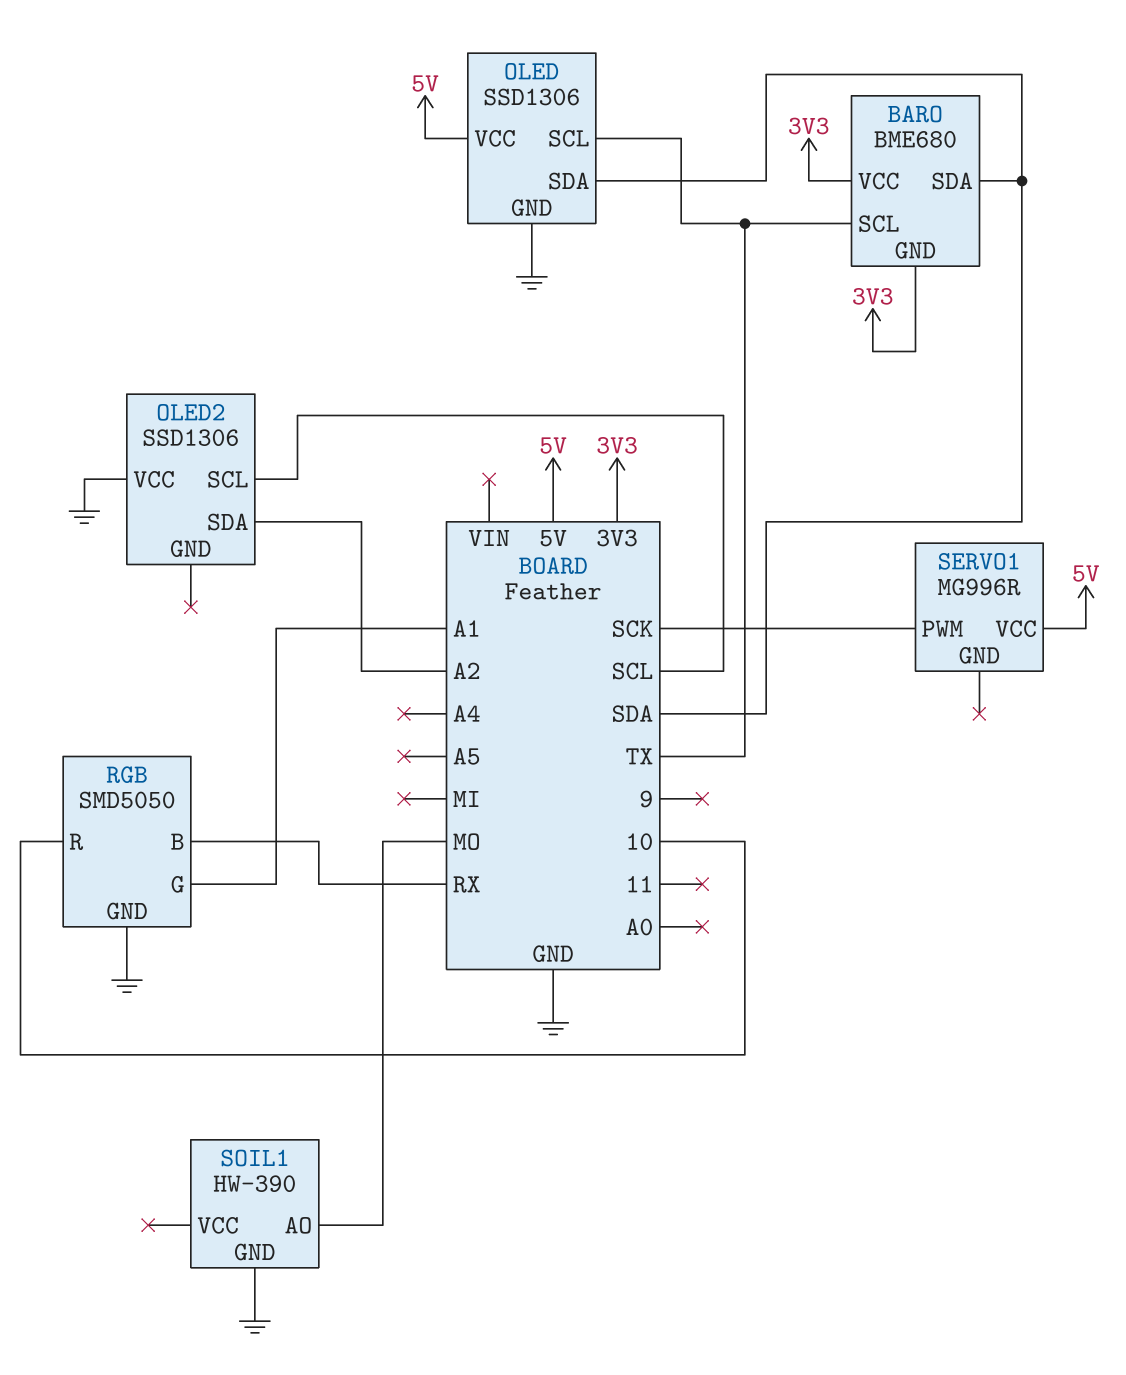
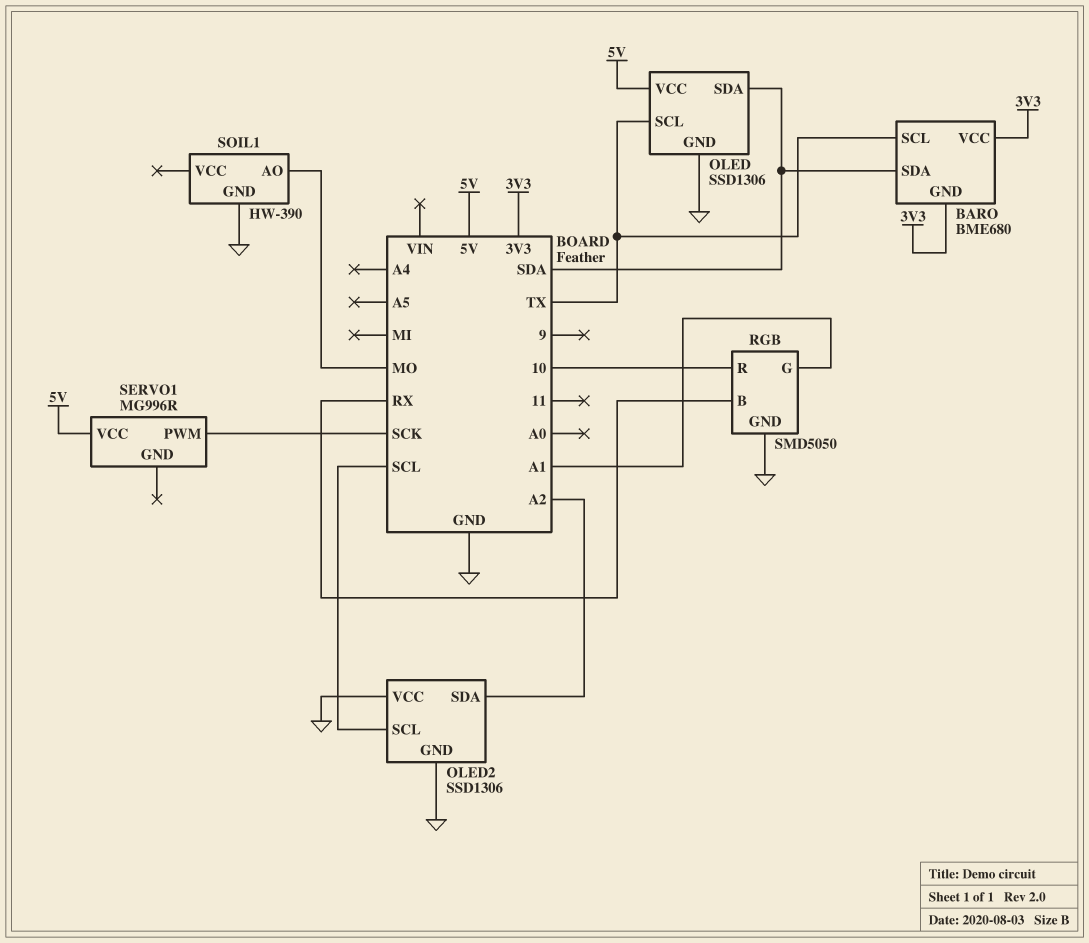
OLED2 pin GND: none -> GND

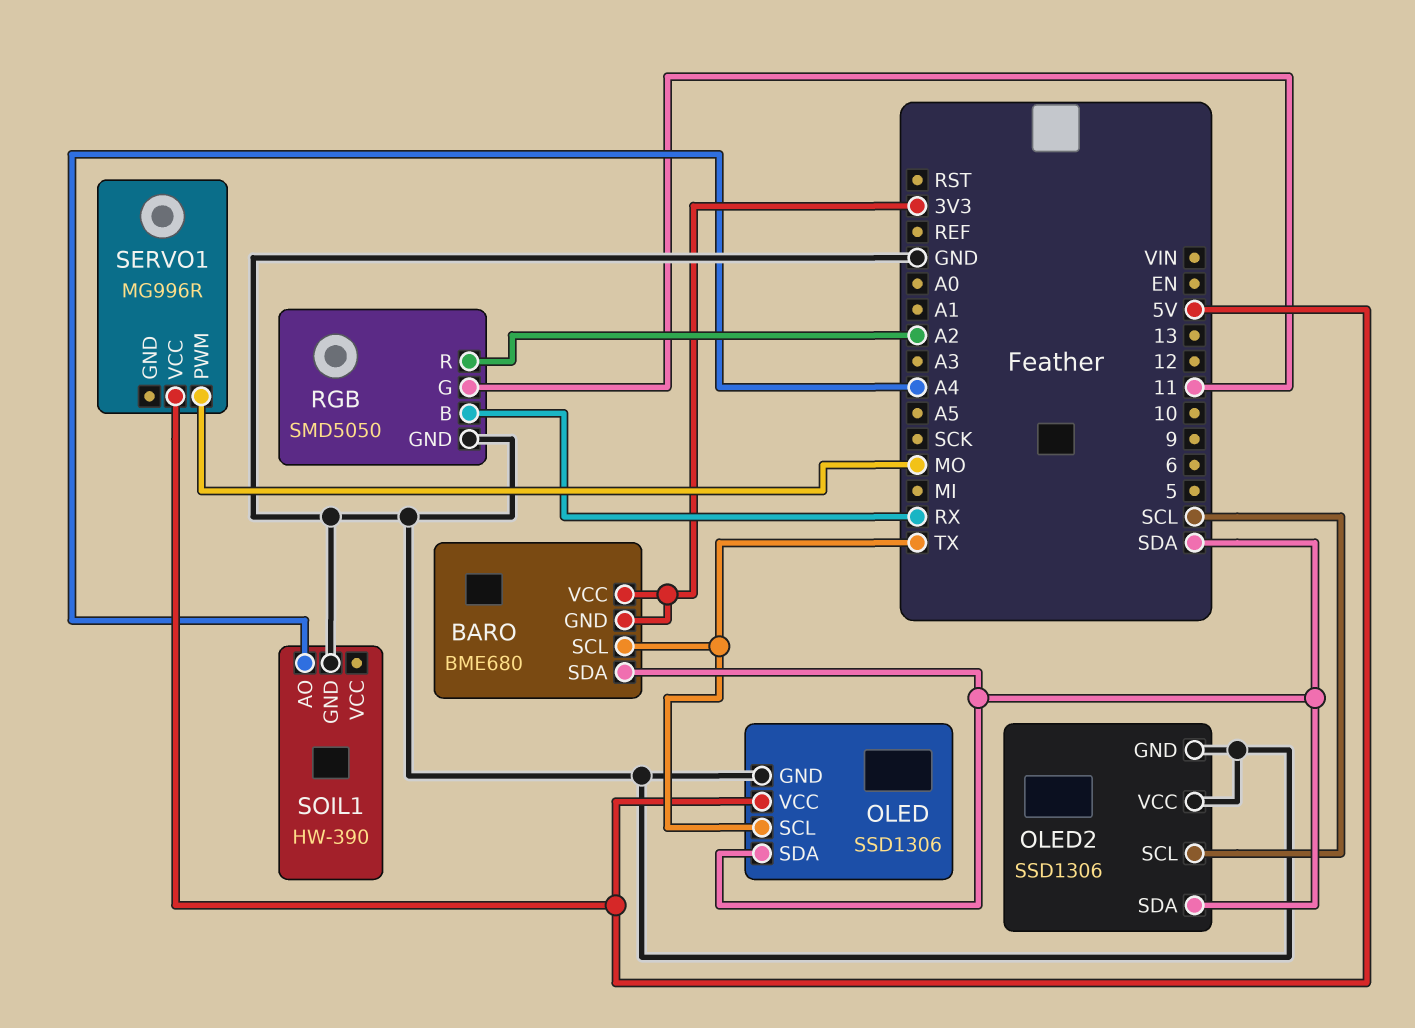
OLED2 pin SDA: A2 -> SDA
RGB pin G: A1 -> 11
RGB pin R: 10 -> A2
SERVO1 pin PWM: SCK -> MO
SOIL1 pin AO: MO -> A4

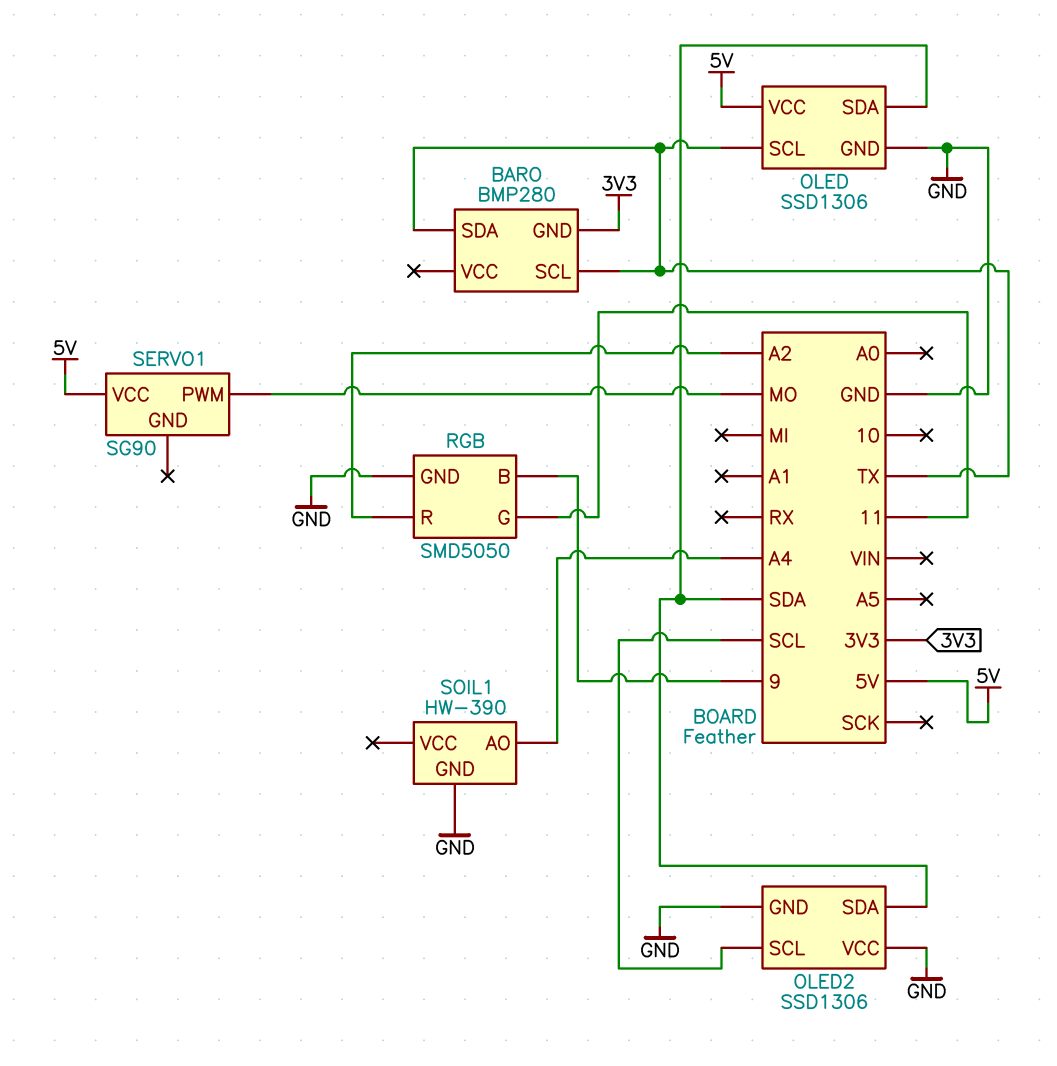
BARO: BME680 -> BMP280
BARO pin SDA: SDA -> TX
BARO pin VCC: 3V3 -> none
RGB pin B: RX -> 9
SERVO1: MG996R -> SG90

